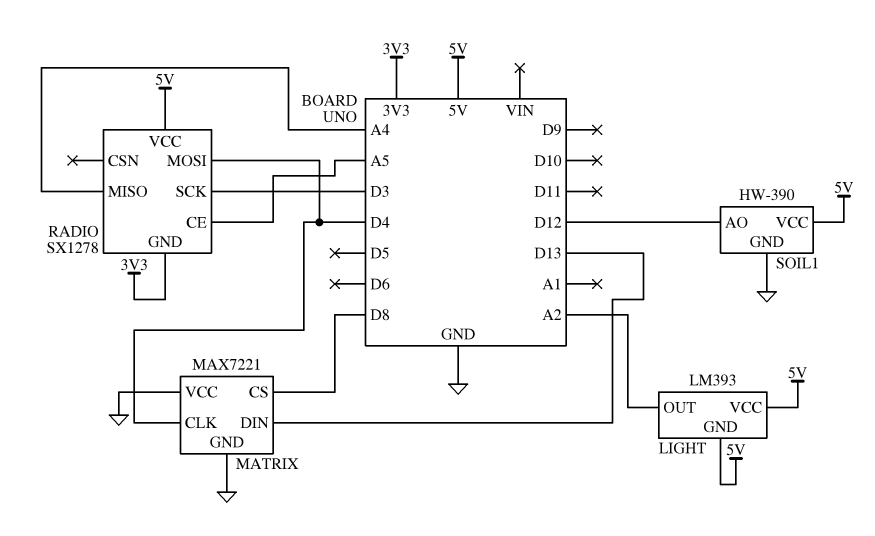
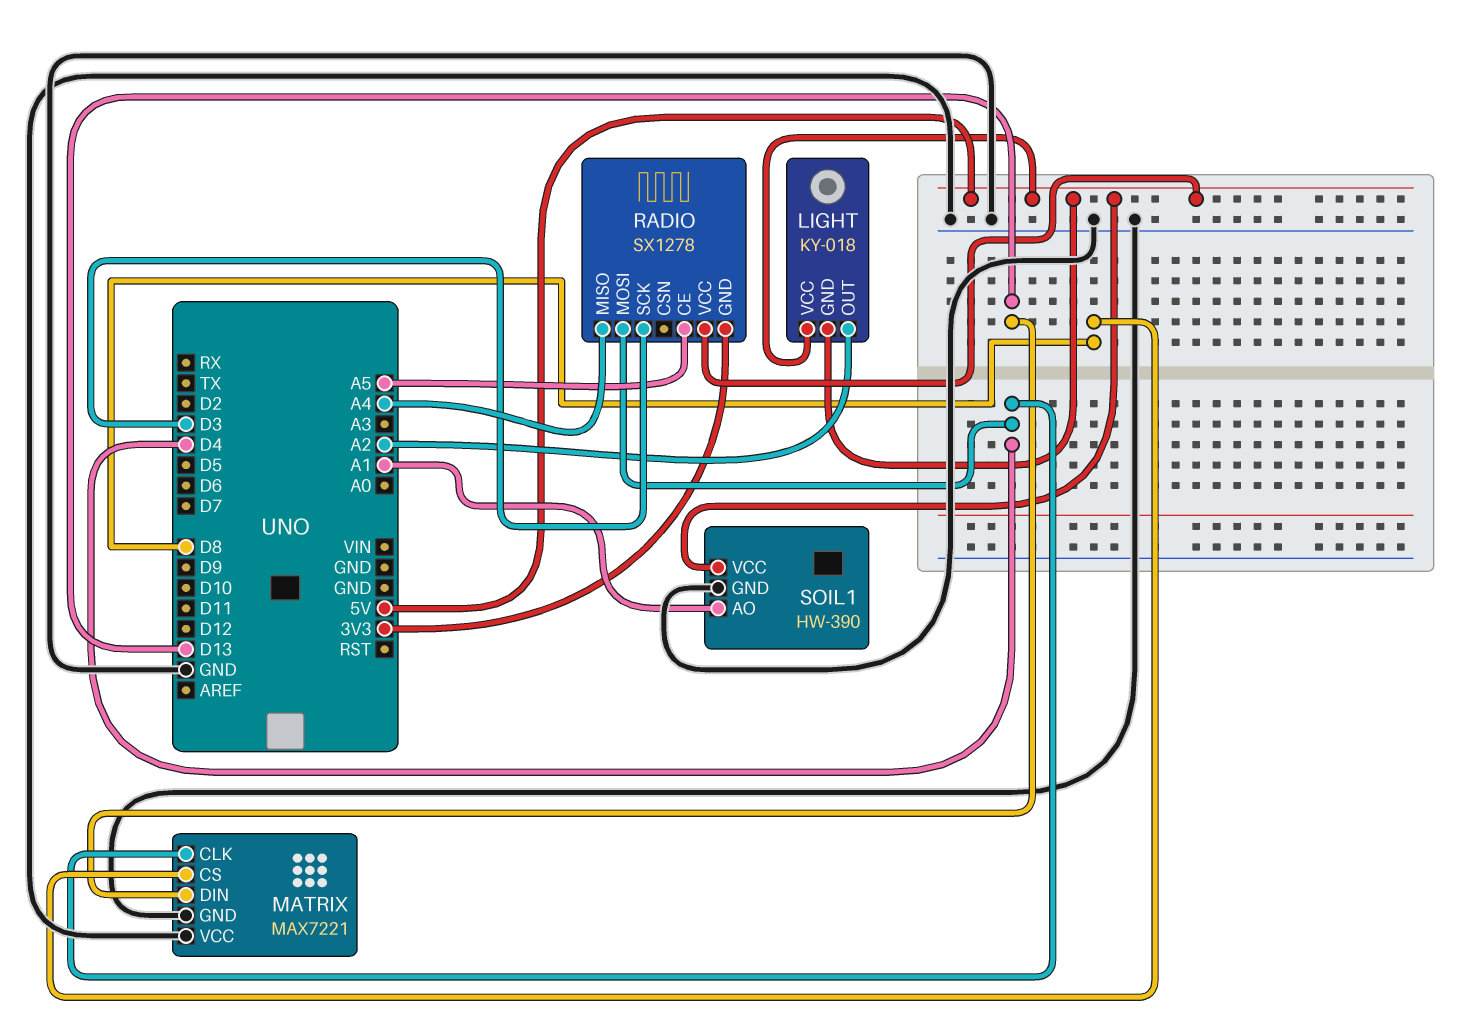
LIGHT: LM393 -> KY-018
SOIL1 pin AO: D12 -> A1

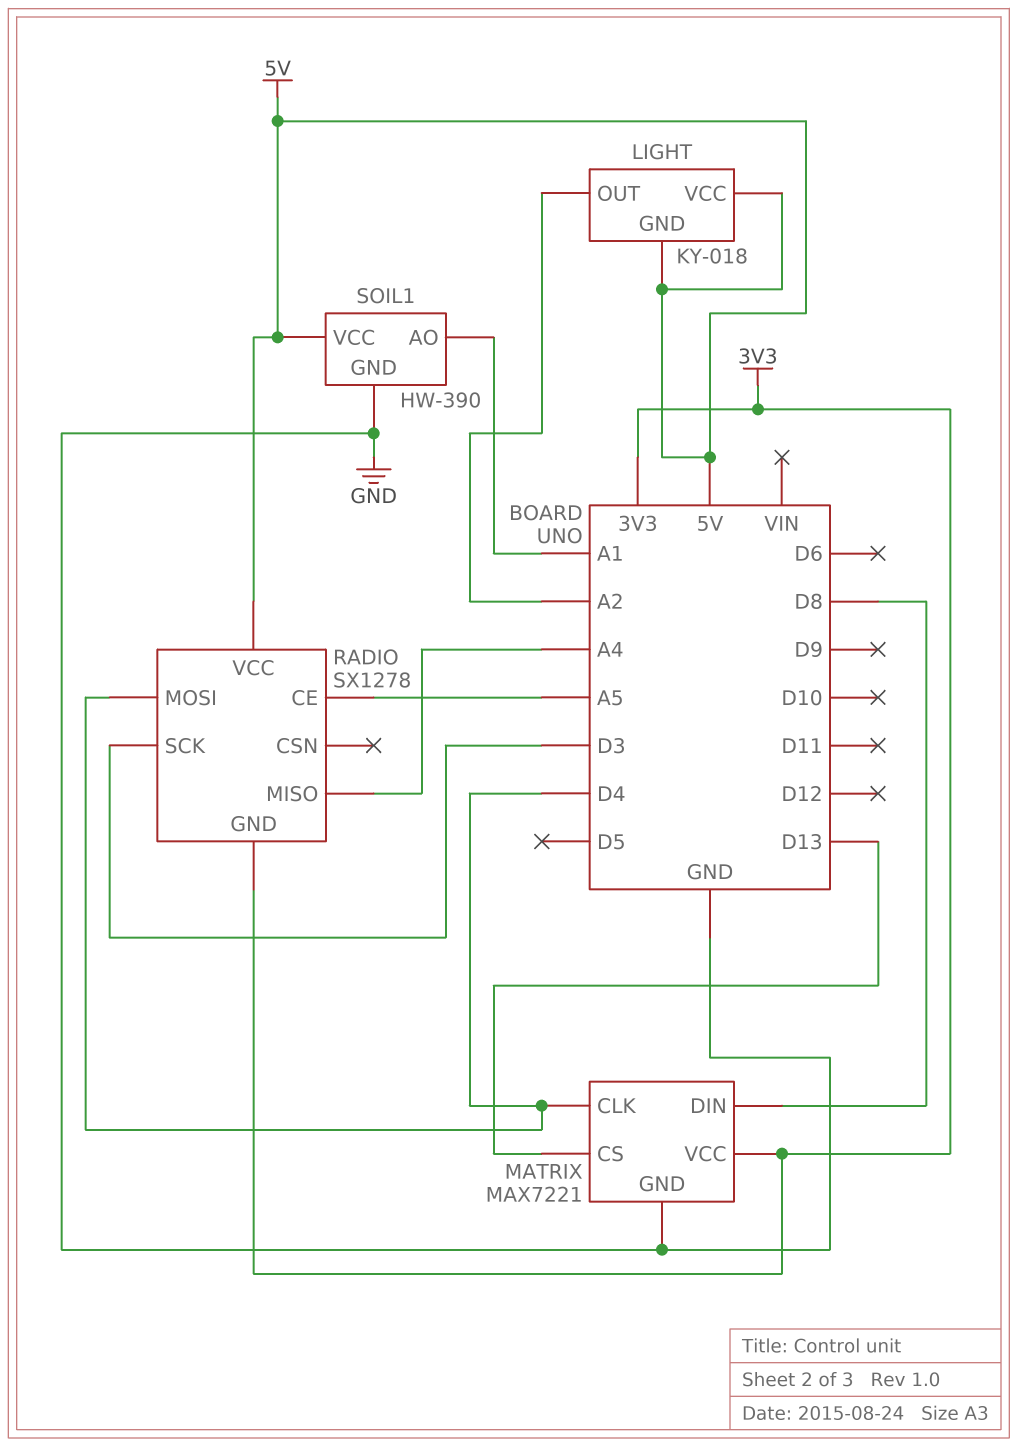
MATRIX pin CS: D8 -> D13
MATRIX pin DIN: D13 -> D8
MATRIX pin VCC: GND -> 3V3

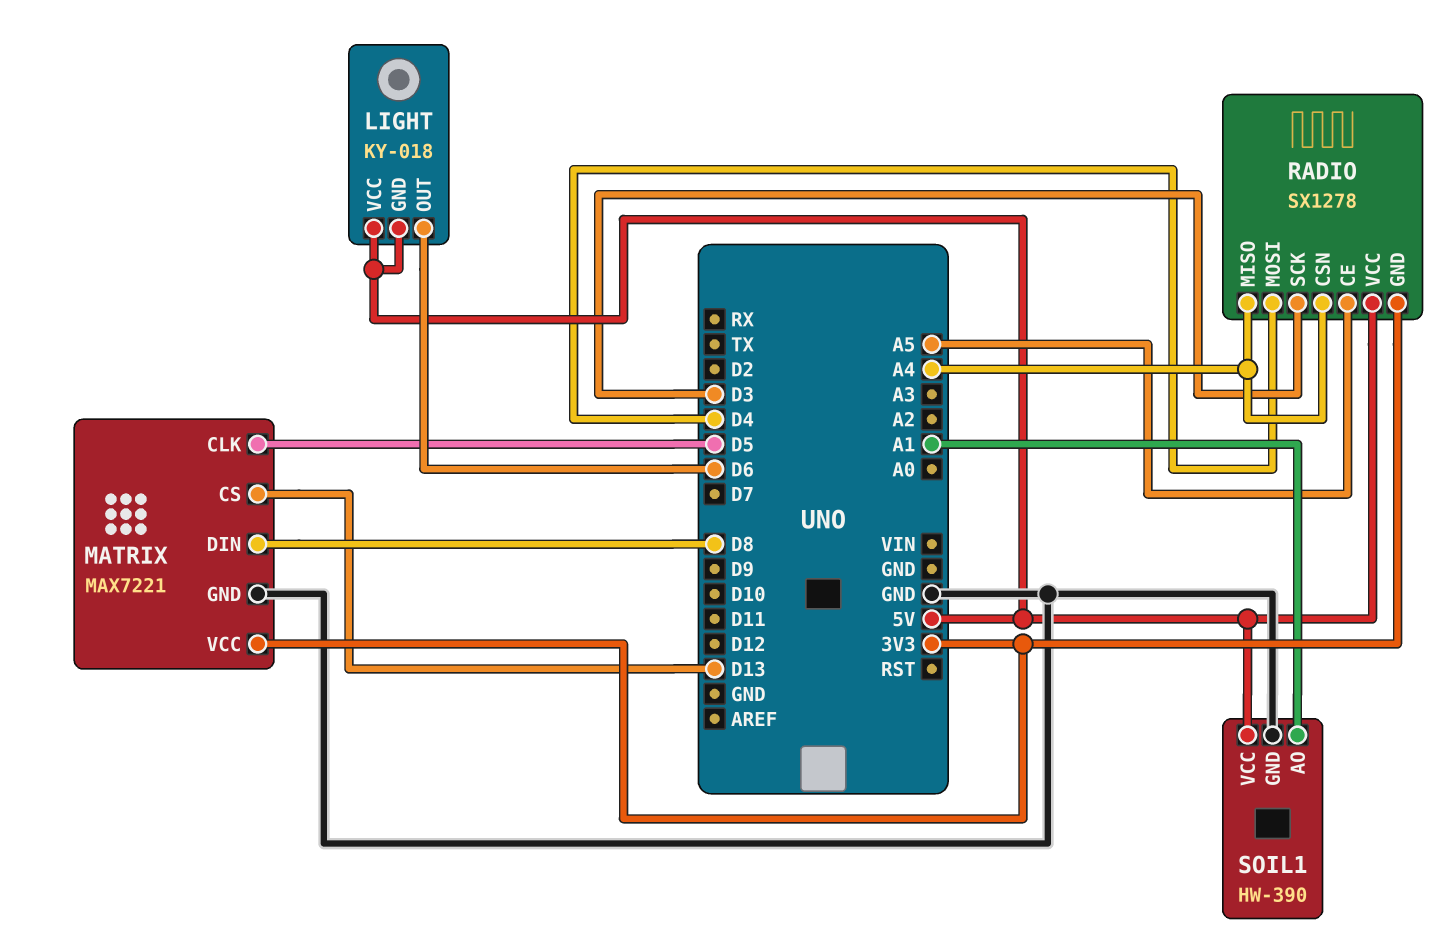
LIGHT pin OUT: A2 -> D6
MATRIX pin CLK: D4 -> D5
RADIO pin CSN: none -> A4

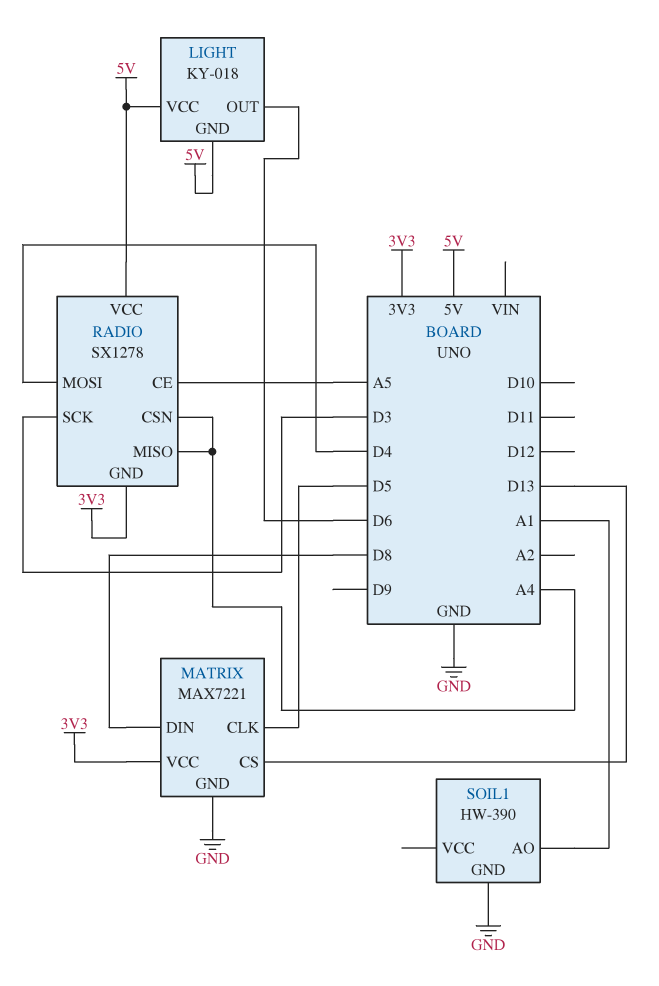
SOIL1 pin VCC: 5V -> none

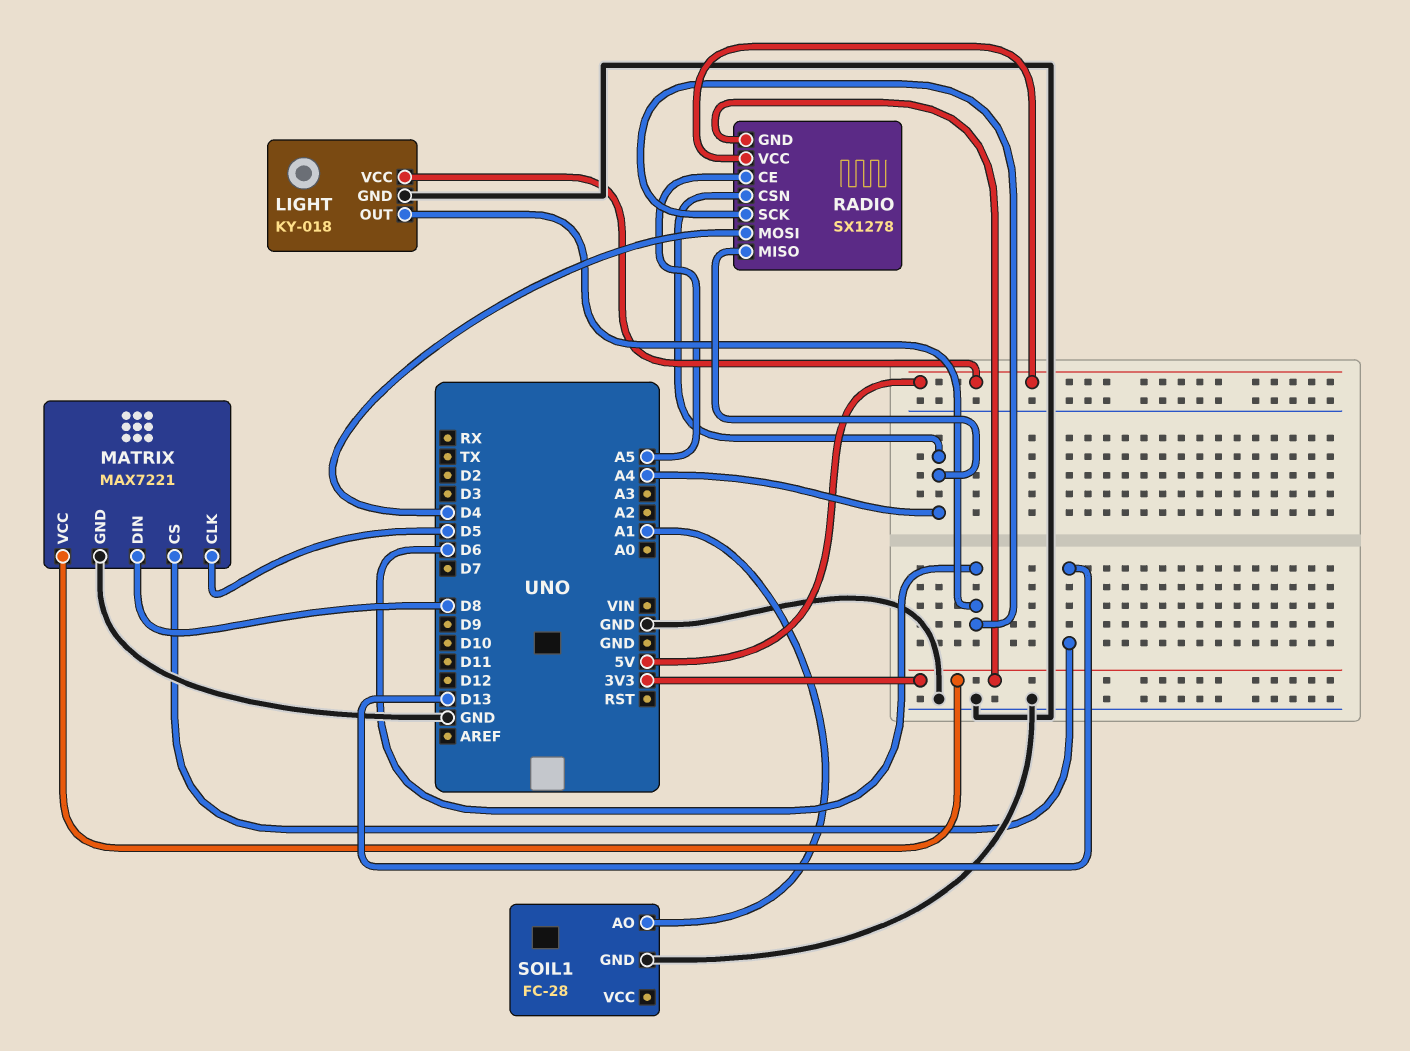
LIGHT pin GND: 5V -> GND
RADIO pin SCK: D3 -> D6
SOIL1: HW-390 -> FC-28

